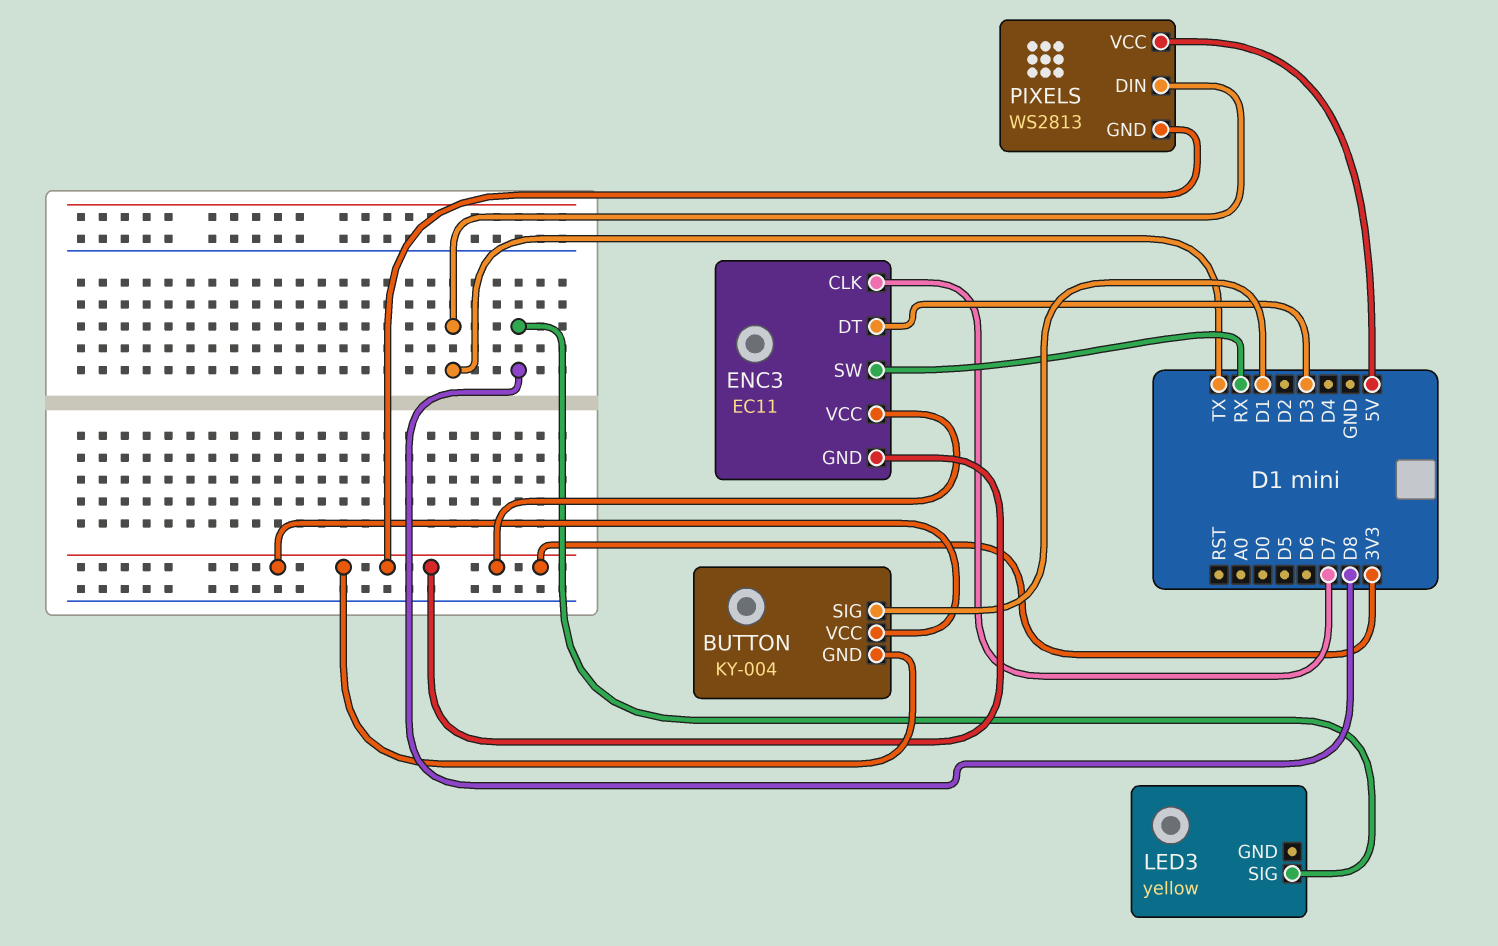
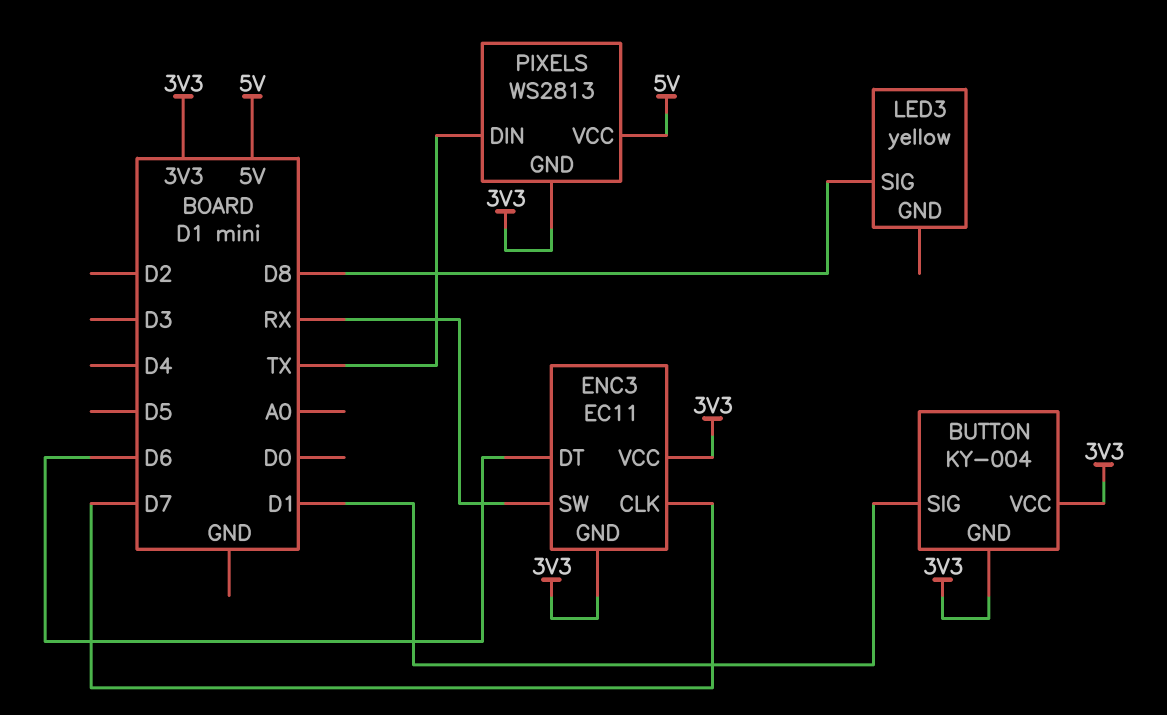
ENC3 pin DT: D3 -> D6

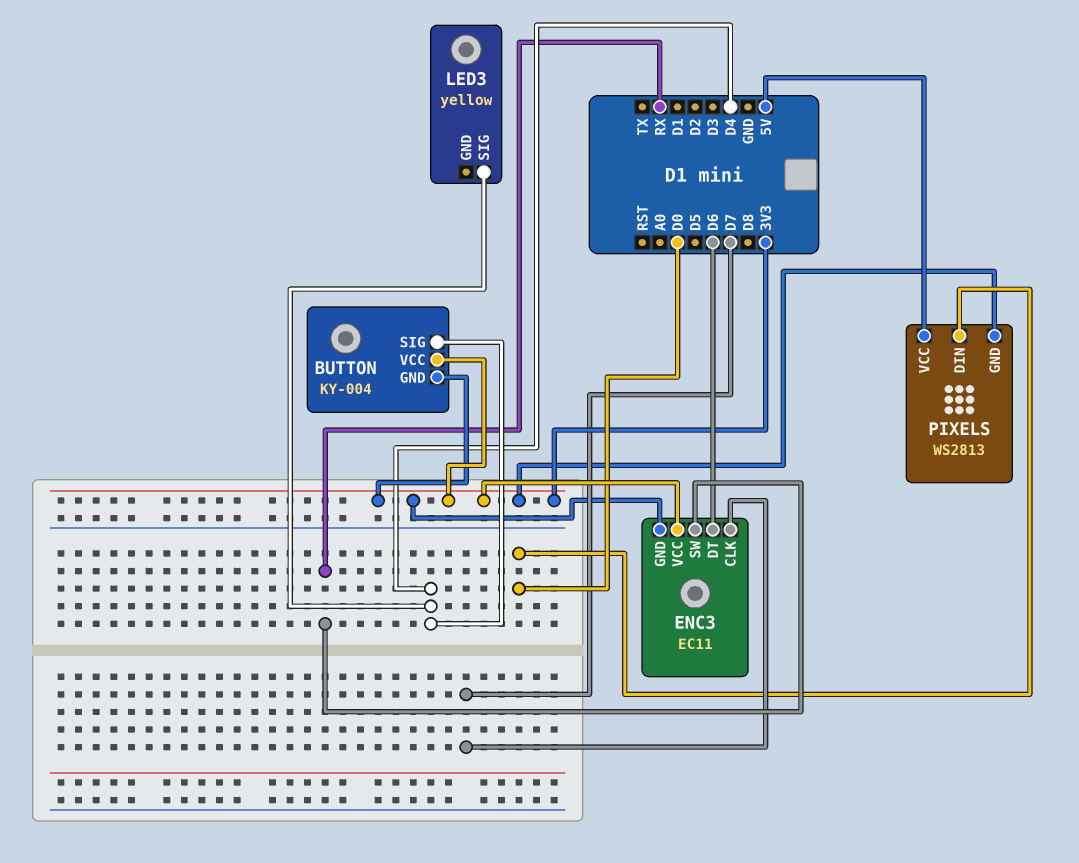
BUTTON pin SIG: D1 -> D4
LED3 pin SIG: D8 -> D4
PIXELS pin DIN: TX -> D0

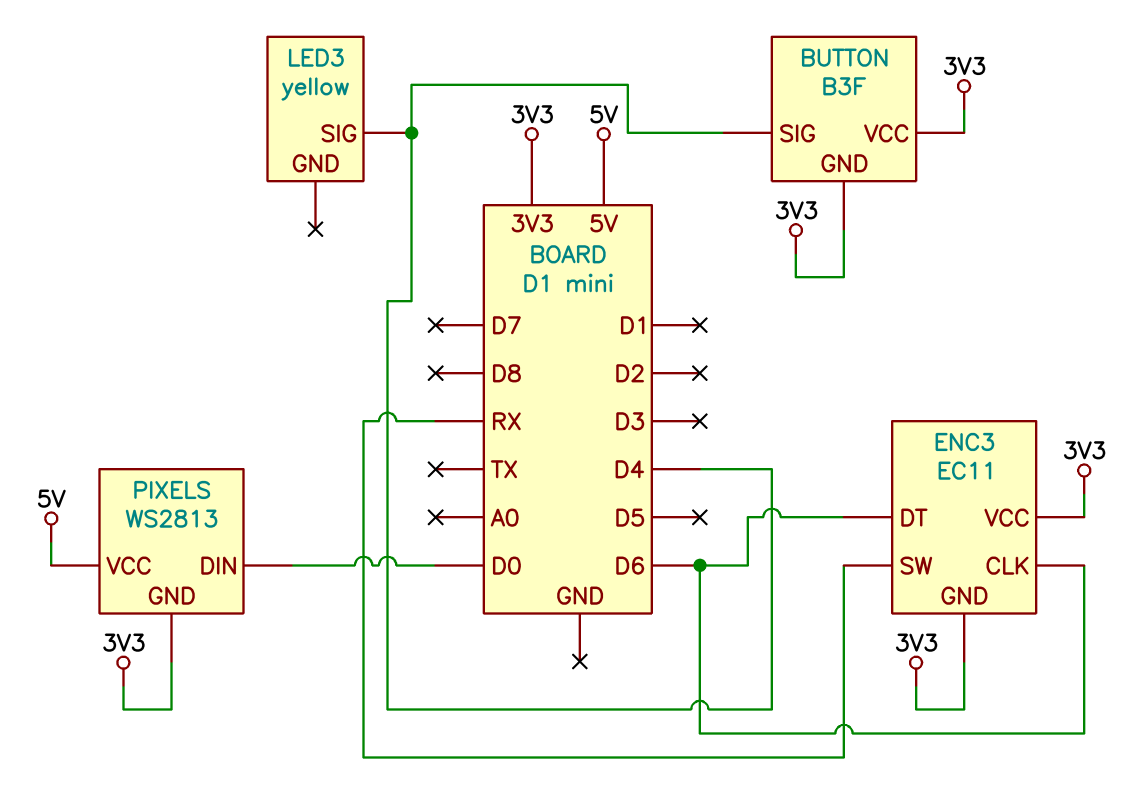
BUTTON: KY-004 -> B3F
ENC3 pin CLK: D7 -> D6

